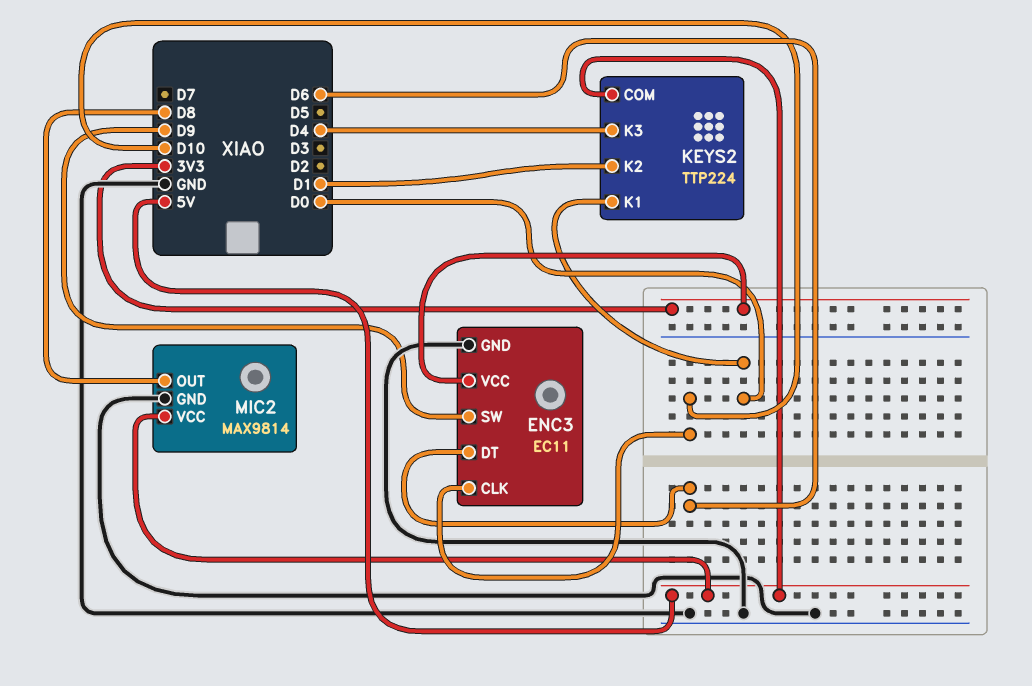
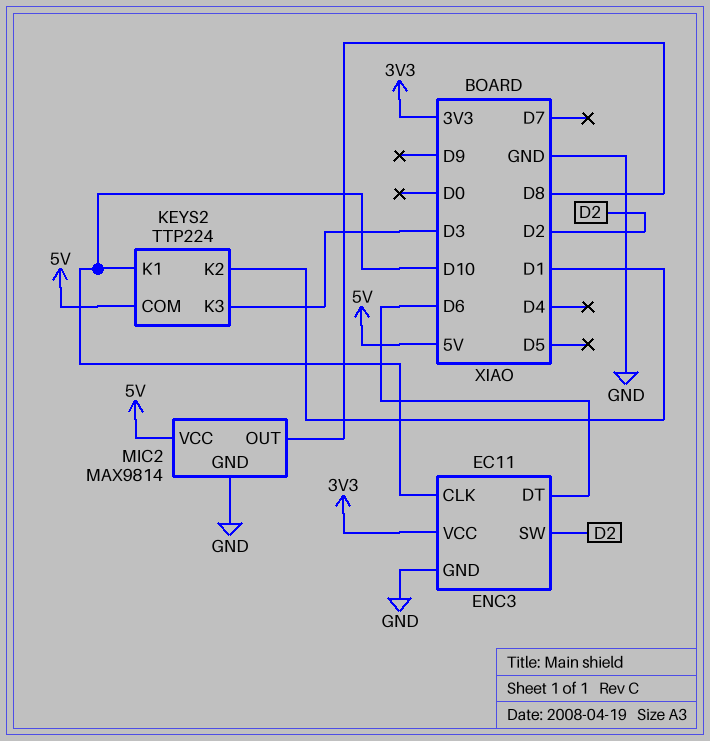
ENC3 pin SW: D9 -> D2
KEYS2 pin K1: D0 -> D10
KEYS2 pin K3: D4 -> D3

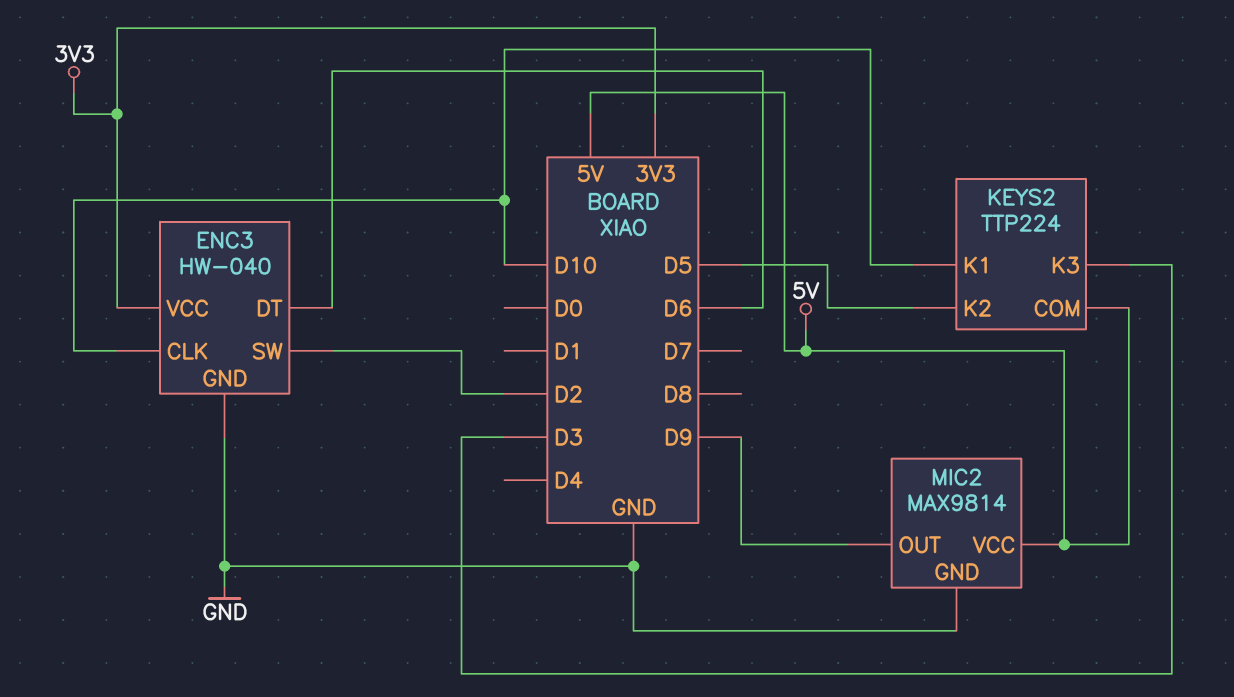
ENC3: EC11 -> HW-040
KEYS2 pin K2: D1 -> D5
MIC2 pin OUT: D8 -> D9

